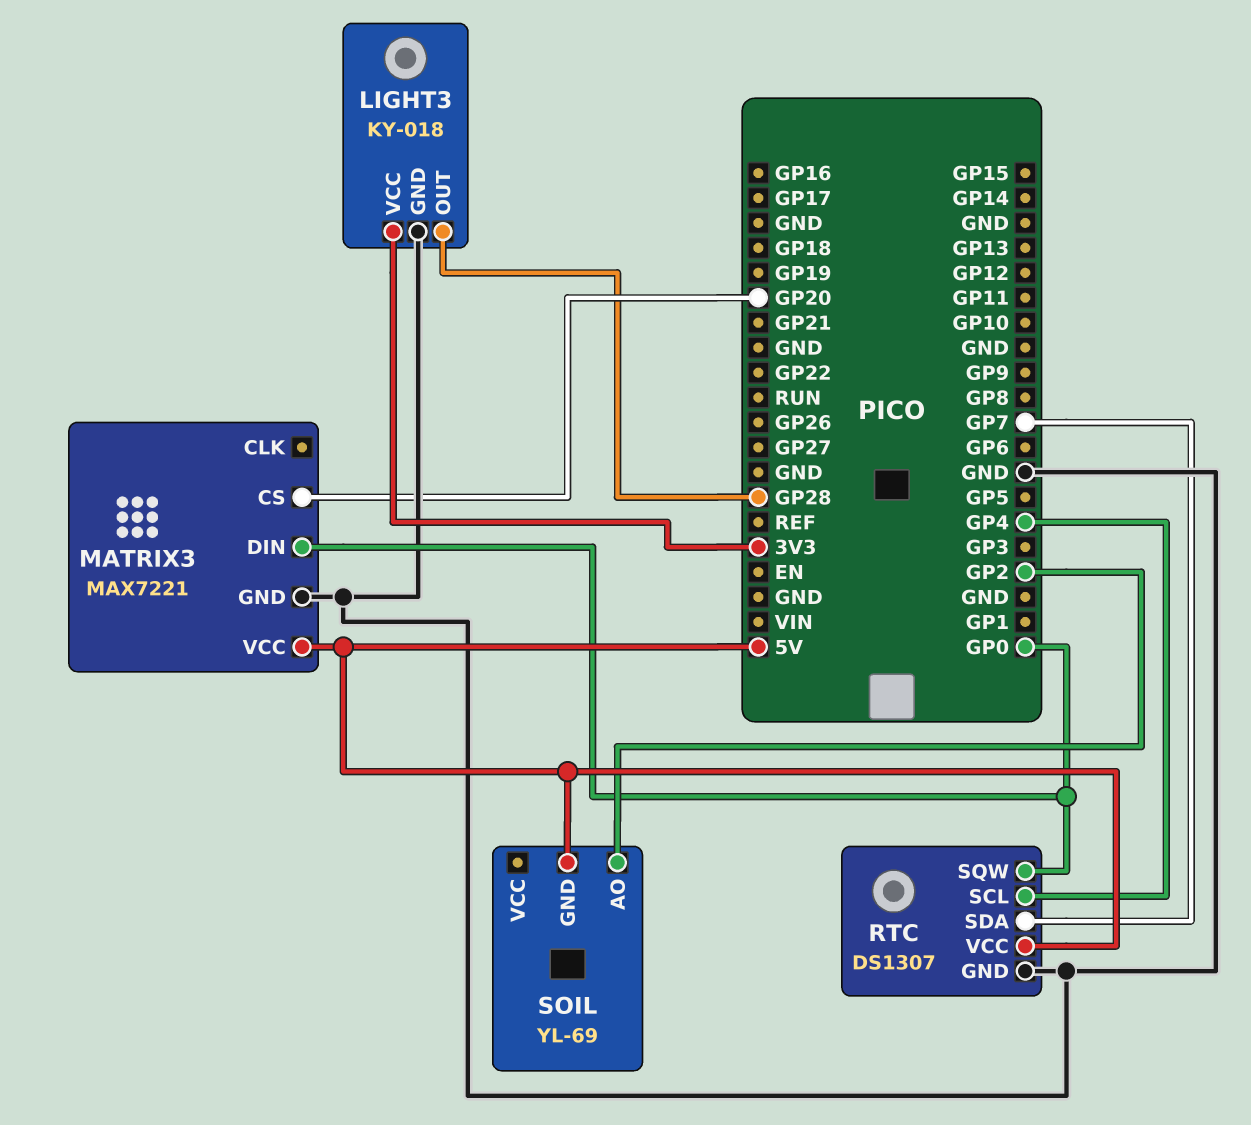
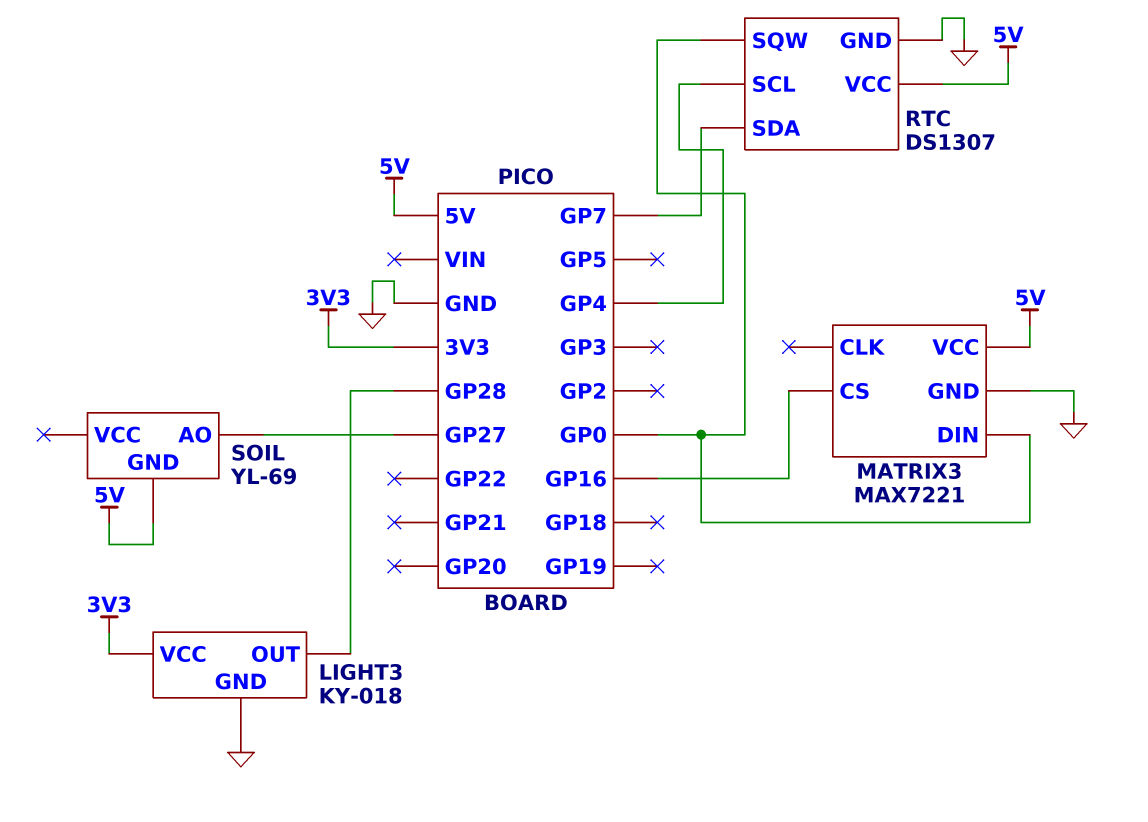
MATRIX3 pin CS: GP20 -> GP16
SOIL pin AO: GP2 -> GP27

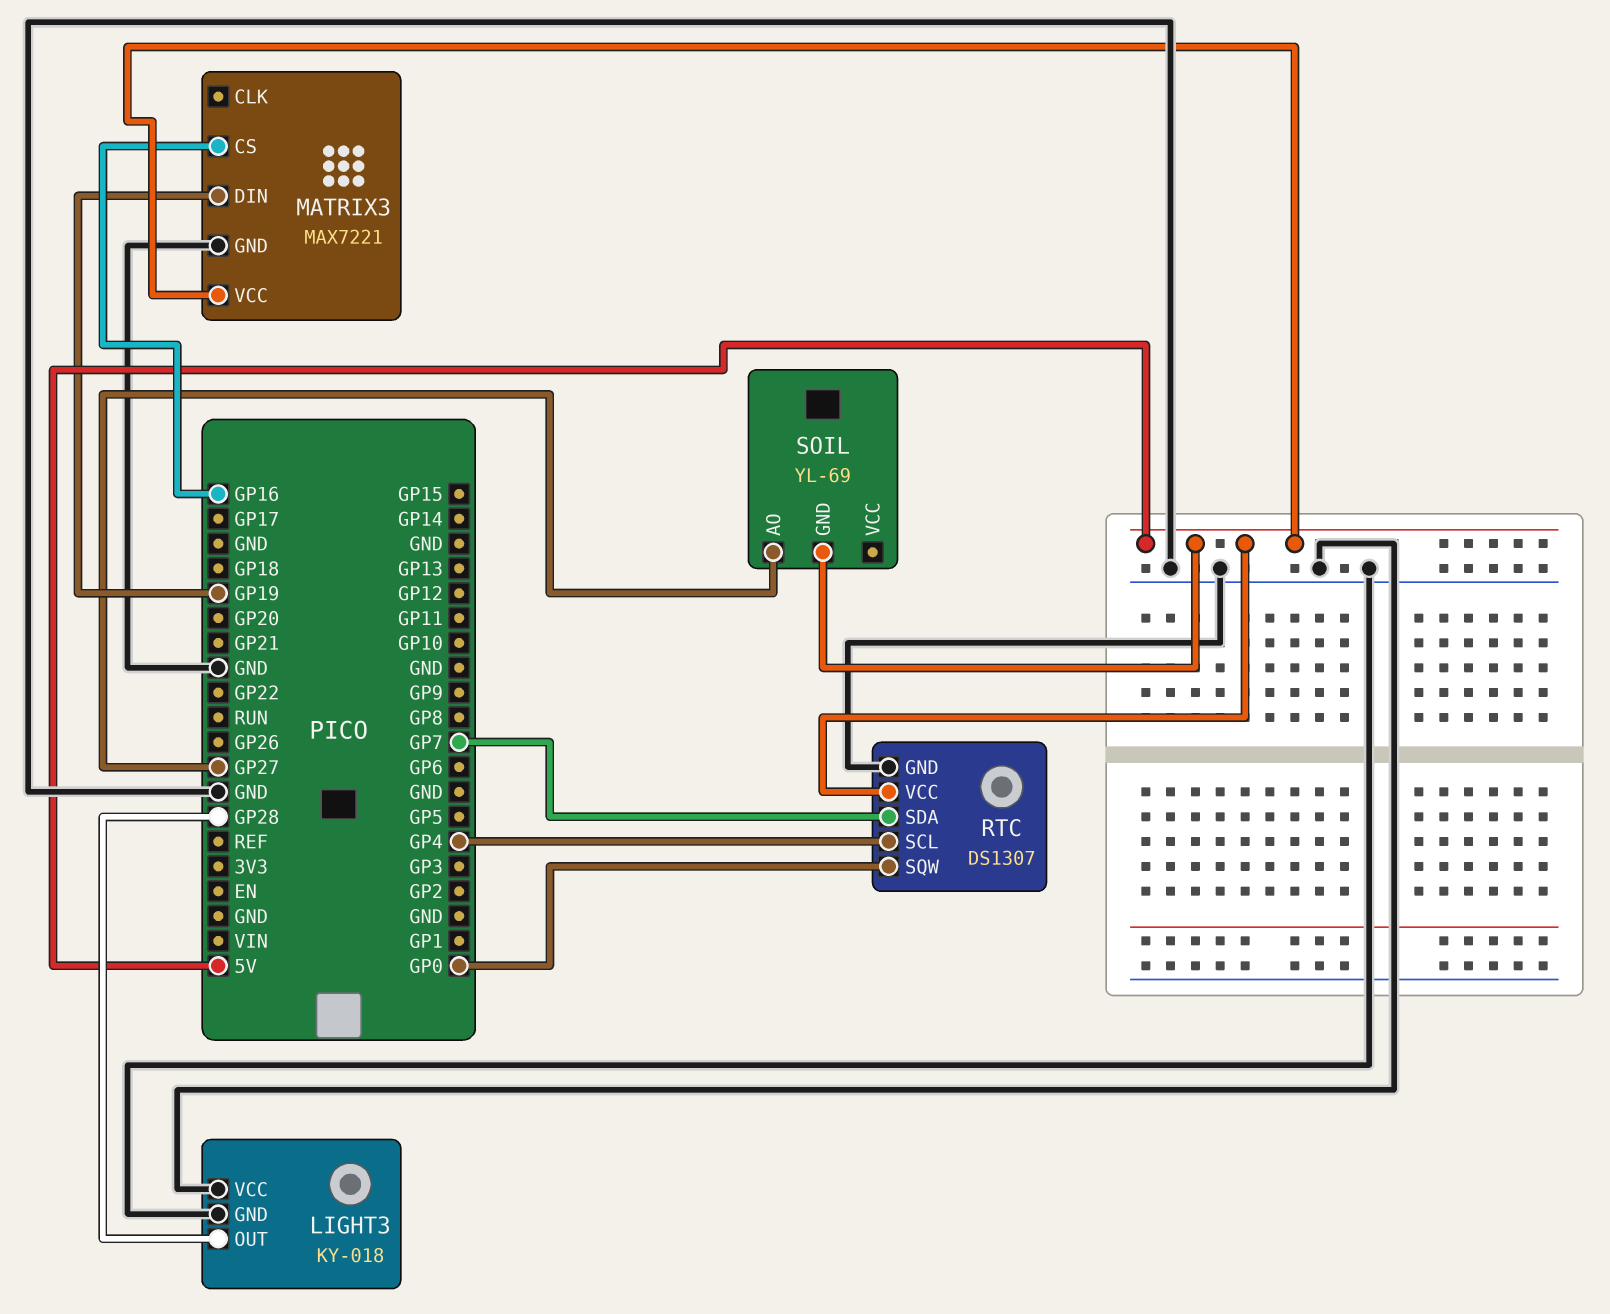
LIGHT3 pin VCC: 3V3 -> GND
MATRIX3 pin DIN: GP0 -> GP19

